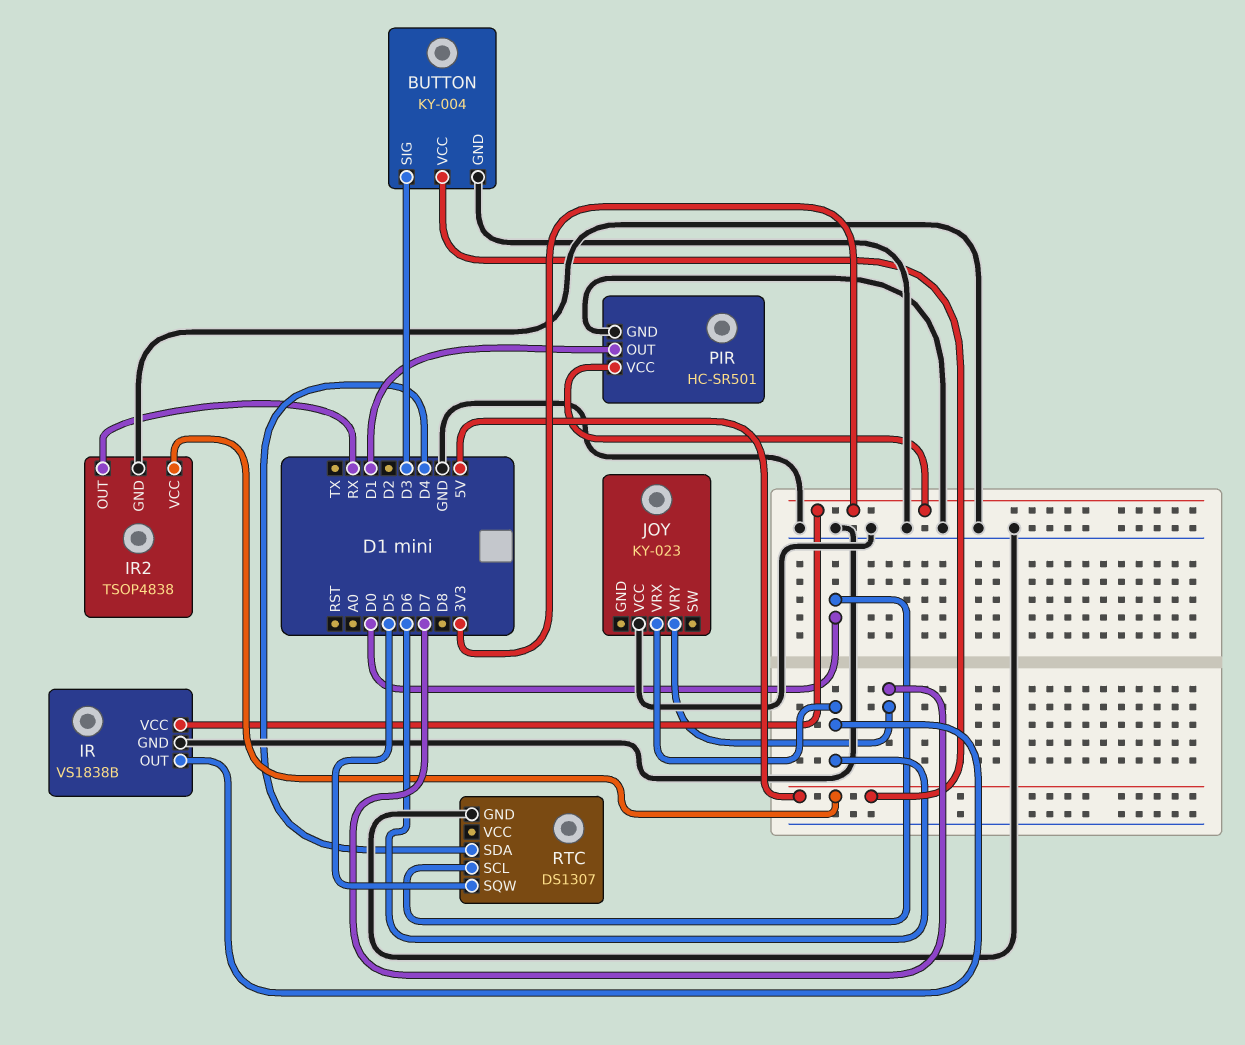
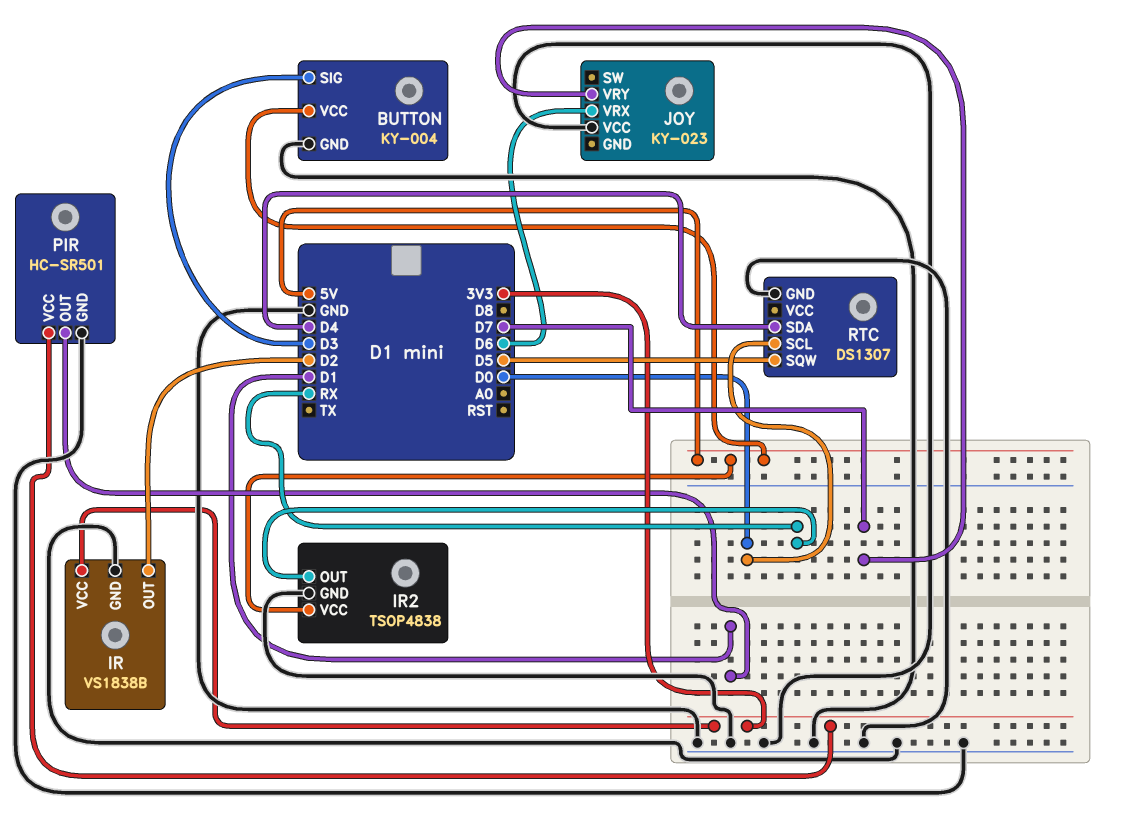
IR pin OUT: D6 -> D2

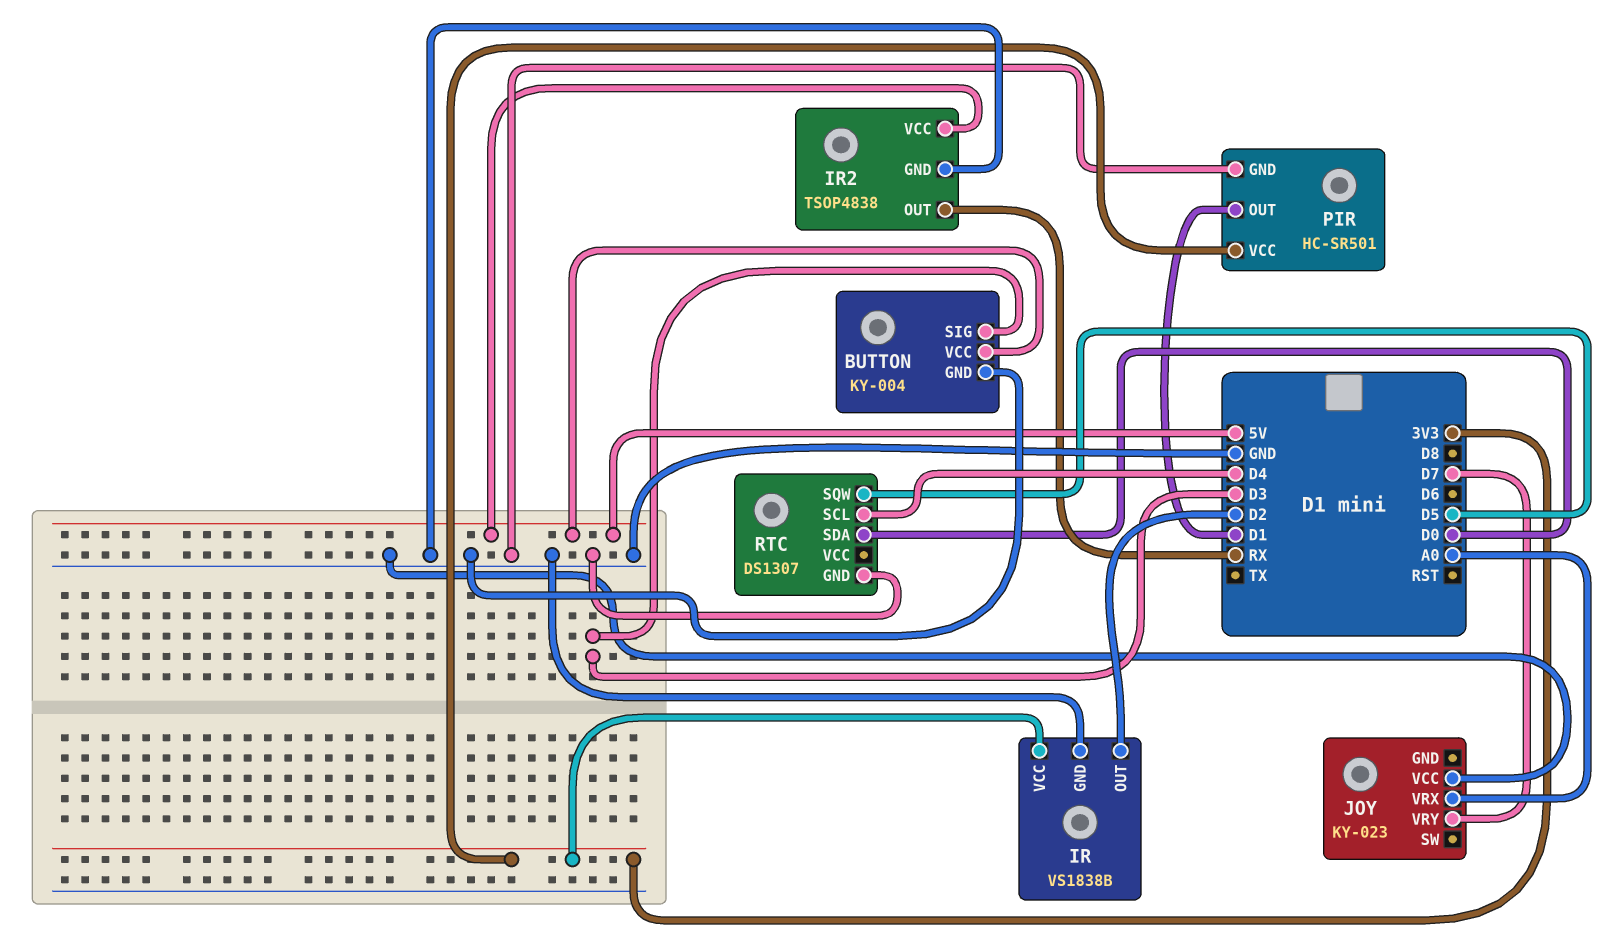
JOY pin VRX: D6 -> A0
RTC pin SCL: D0 -> D4
RTC pin SDA: D4 -> D0

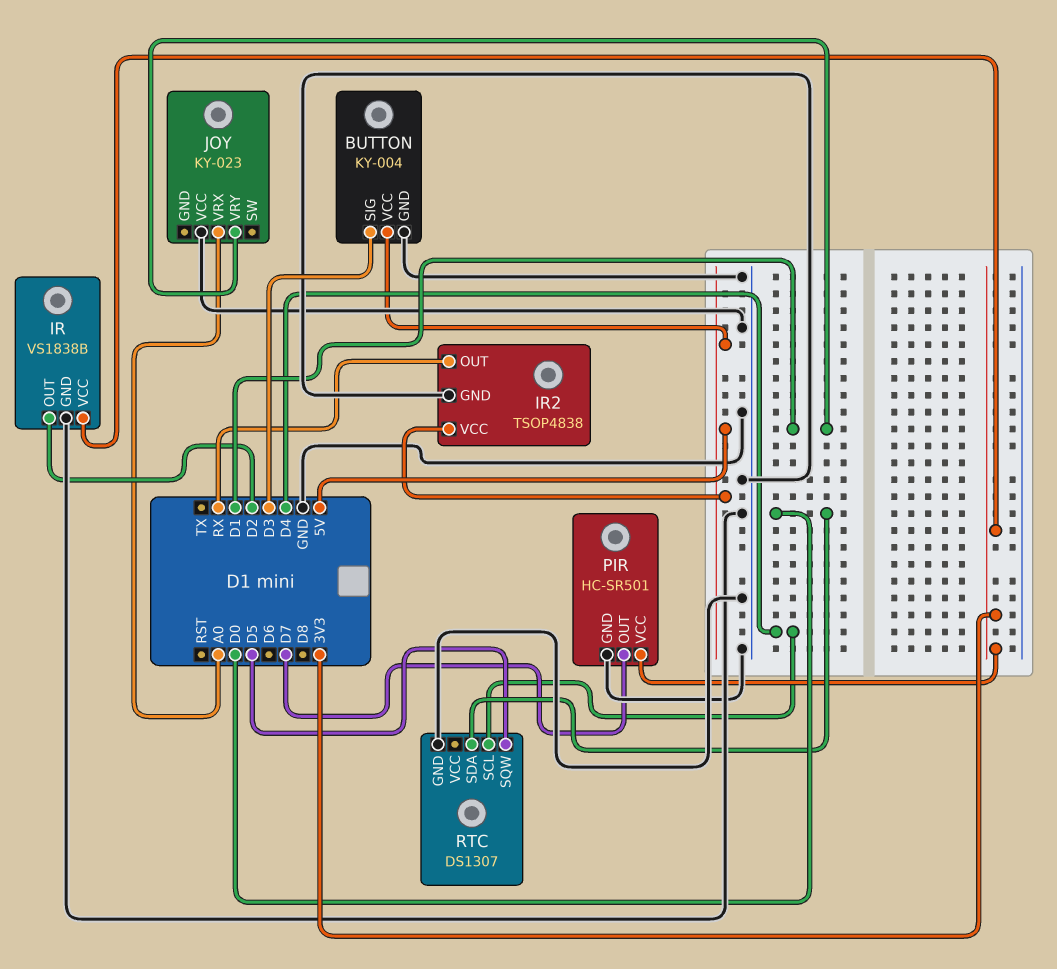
JOY pin VRY: D7 -> D1
PIR pin OUT: D1 -> D7

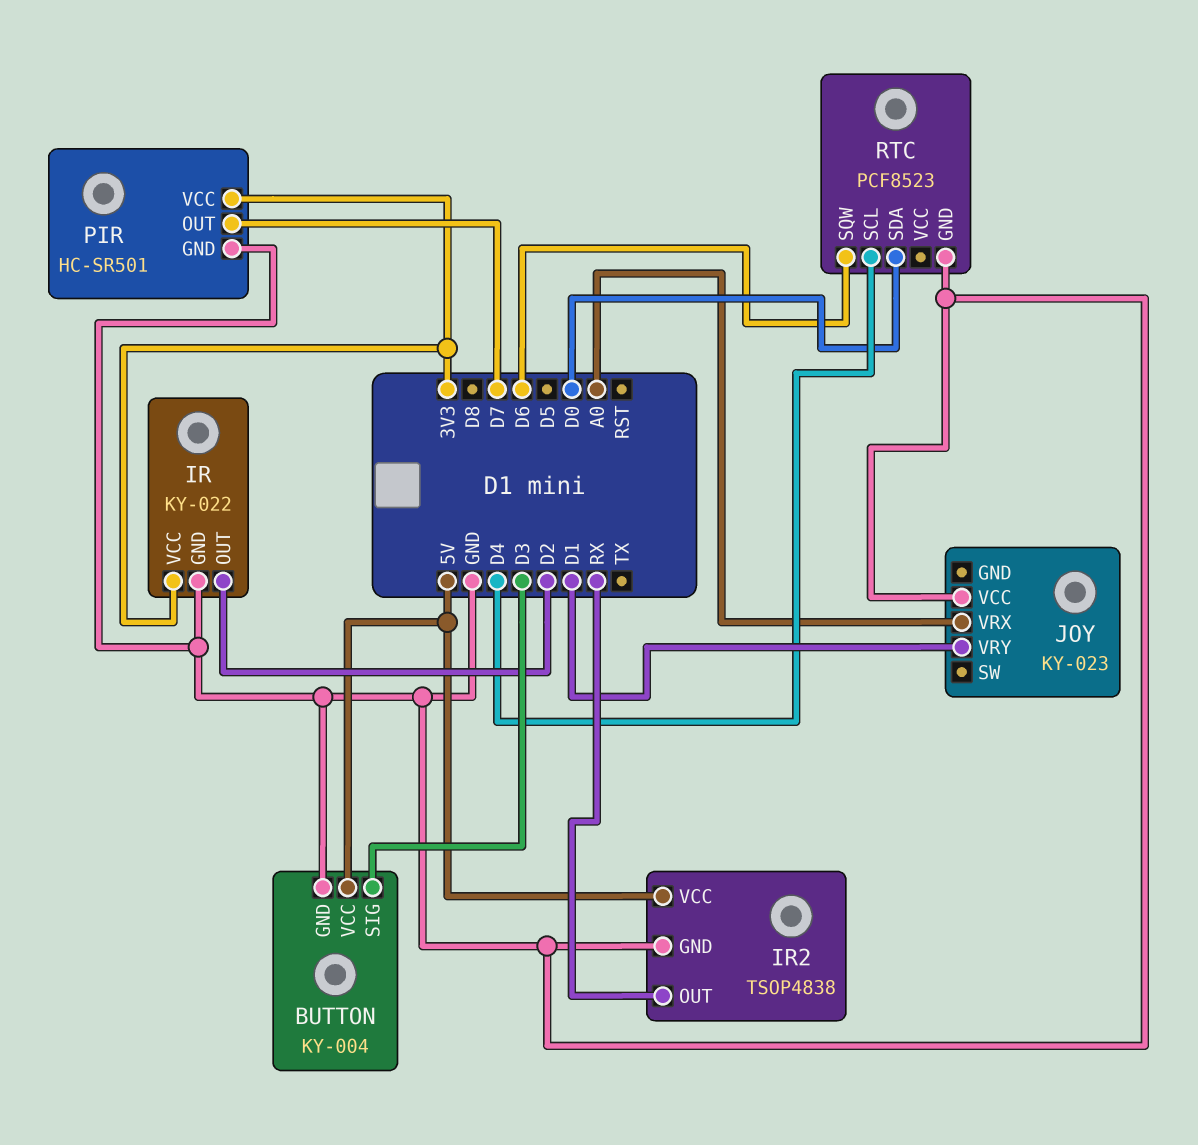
IR: VS1838B -> KY-022
RTC: DS1307 -> PCF8523
RTC pin SQW: D5 -> D6

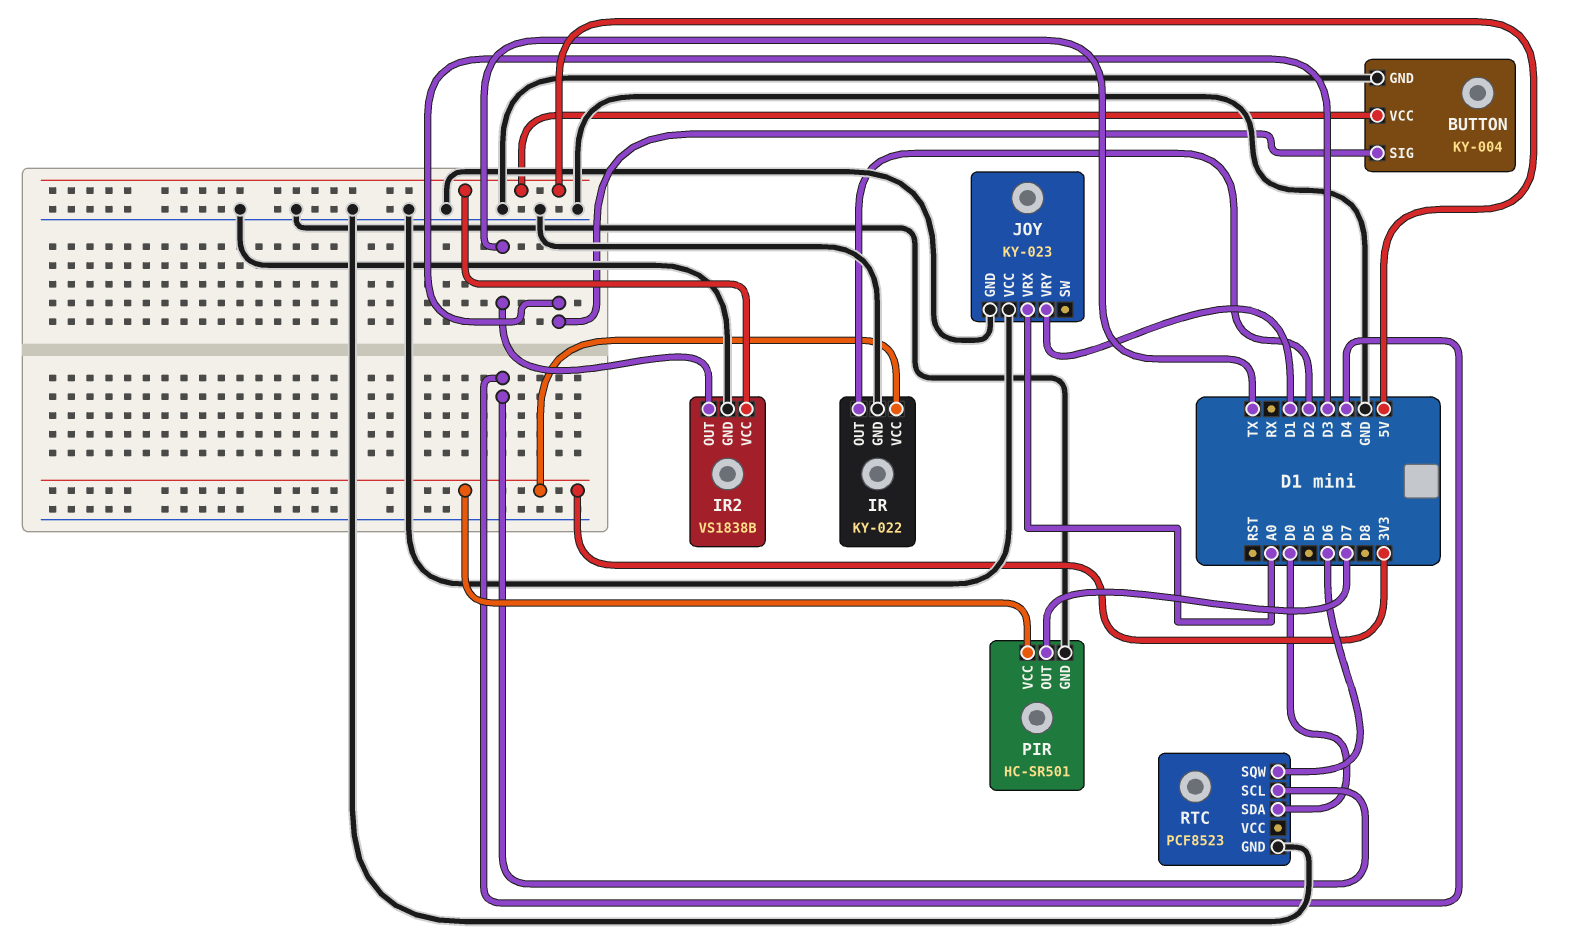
IR2: TSOP4838 -> VS1838B
IR2 pin OUT: RX -> TX
JOY pin GND: none -> GND

